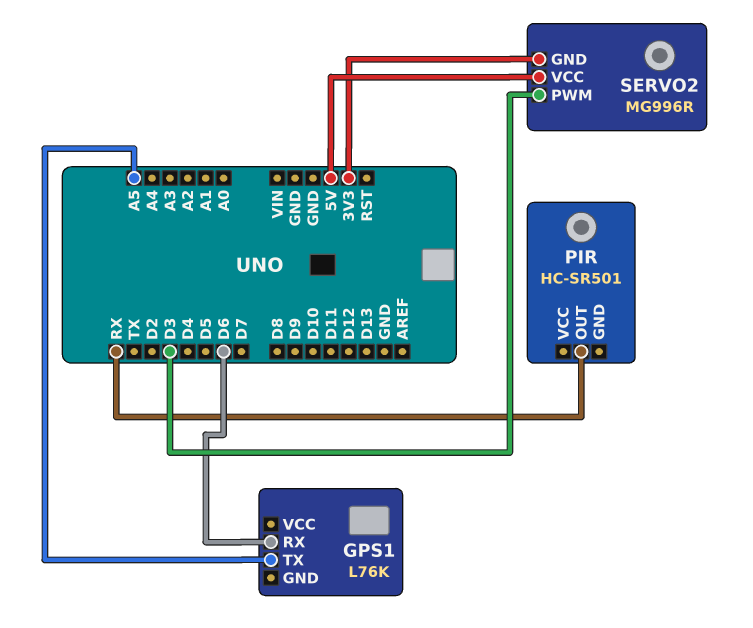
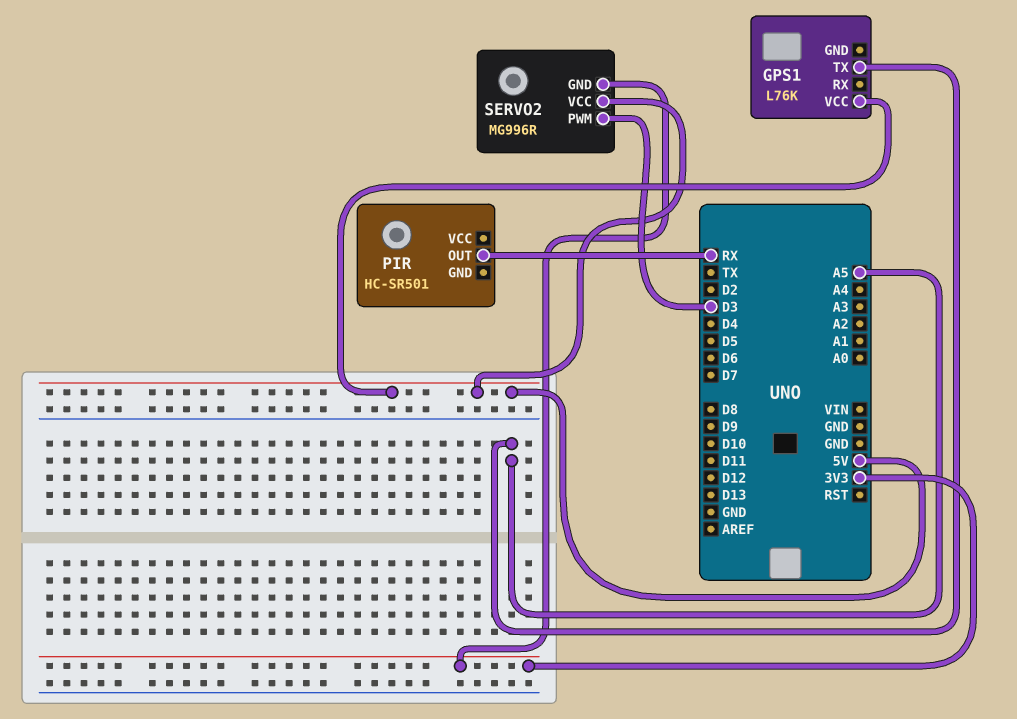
GPS1 pin RX: D6 -> none
GPS1 pin VCC: none -> 5V

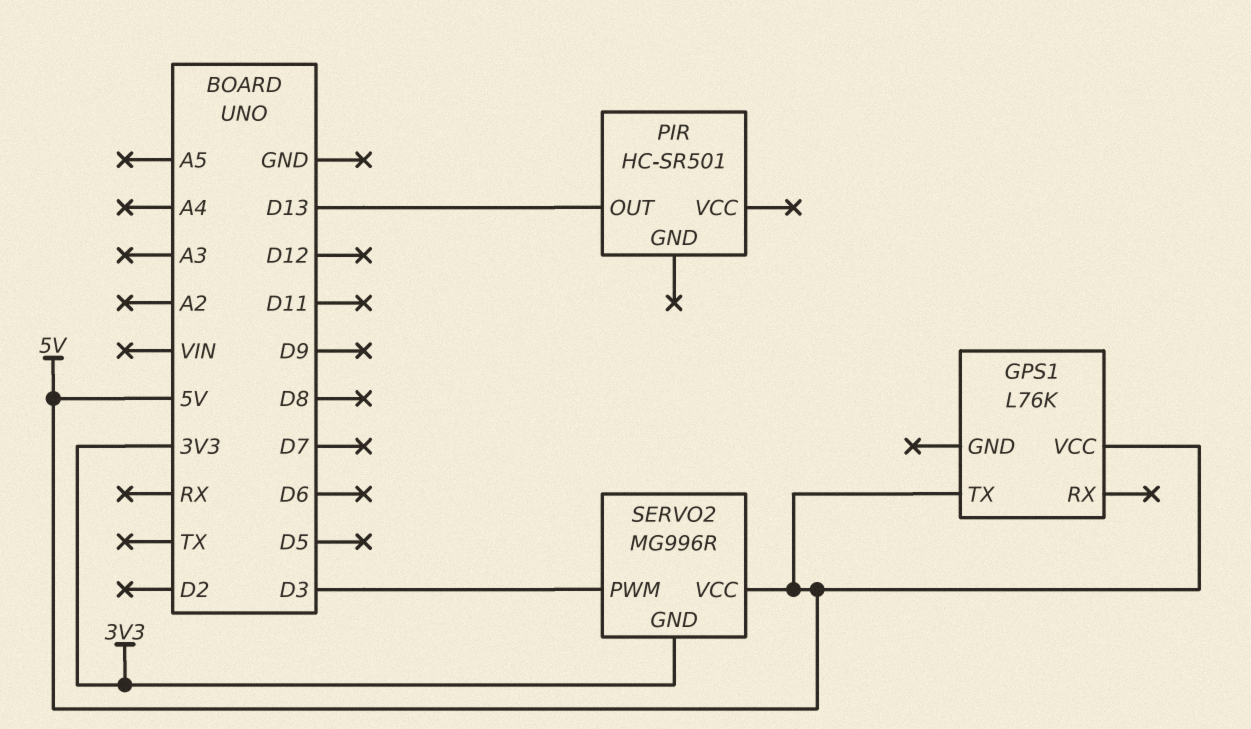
GPS1 pin TX: A5 -> 5V
PIR pin OUT: RX -> D13

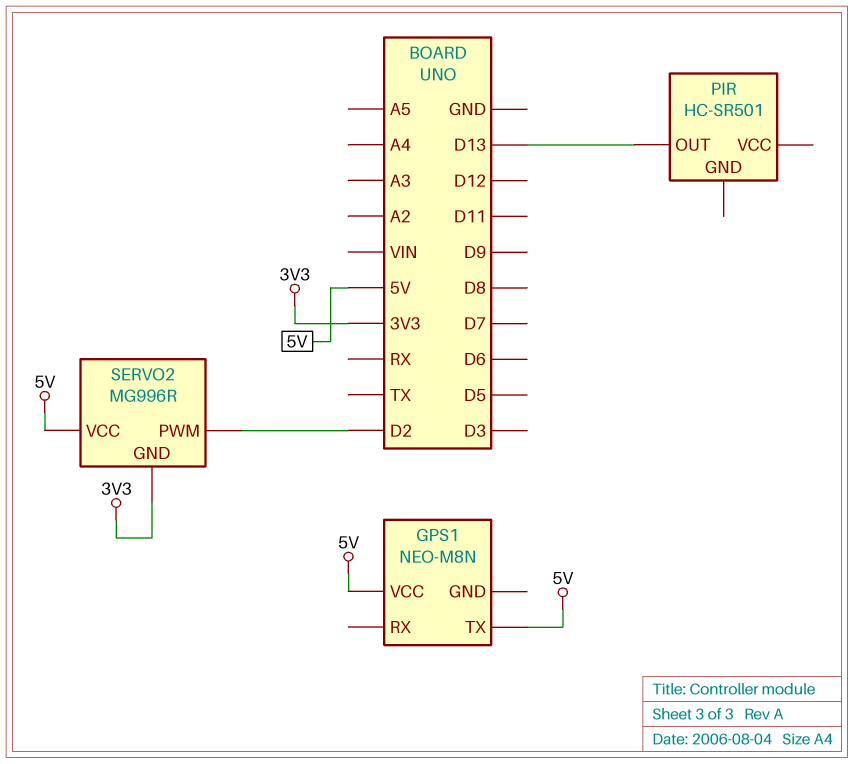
GPS1: L76K -> NEO-M8N
SERVO2 pin PWM: D3 -> D2

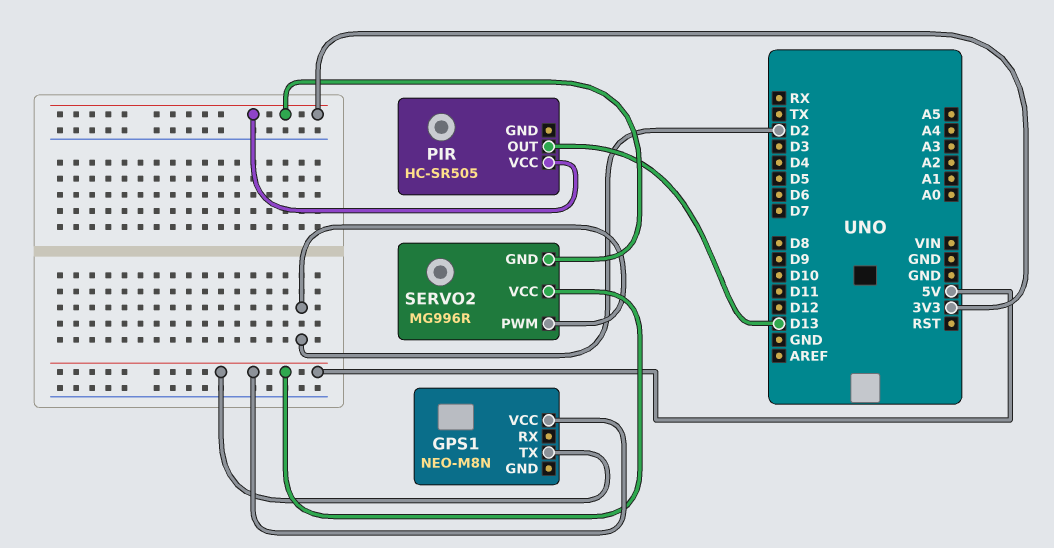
PIR: HC-SR501 -> HC-SR505
PIR pin VCC: none -> 3V3

